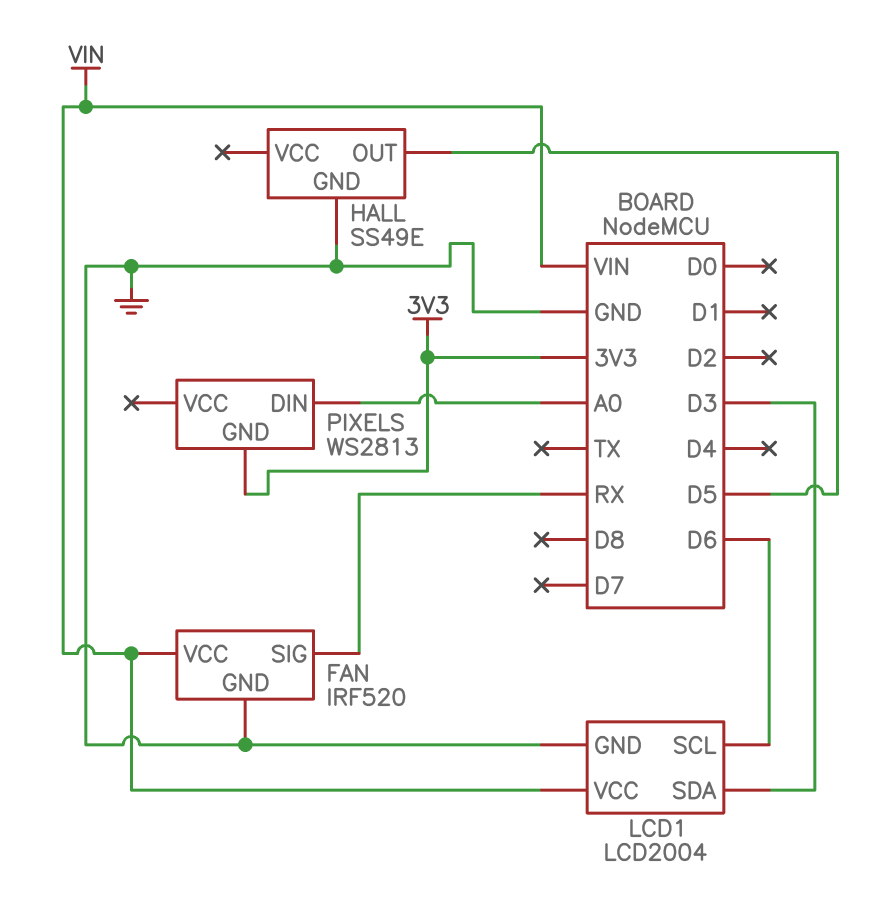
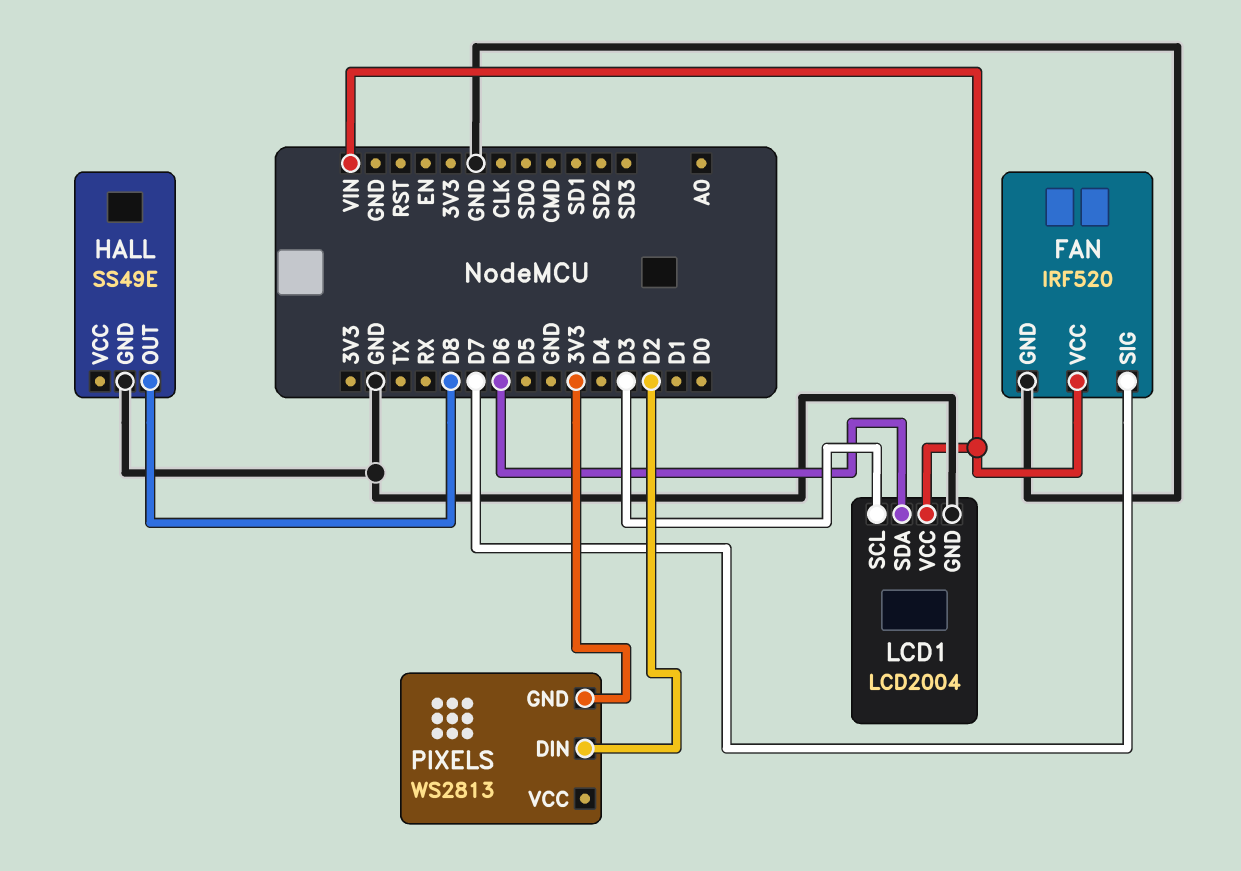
FAN pin SIG: RX -> D7
HALL pin OUT: D5 -> D8
LCD1 pin SCL: D6 -> D3
LCD1 pin SDA: D3 -> D6
PIXELS pin DIN: A0 -> D2

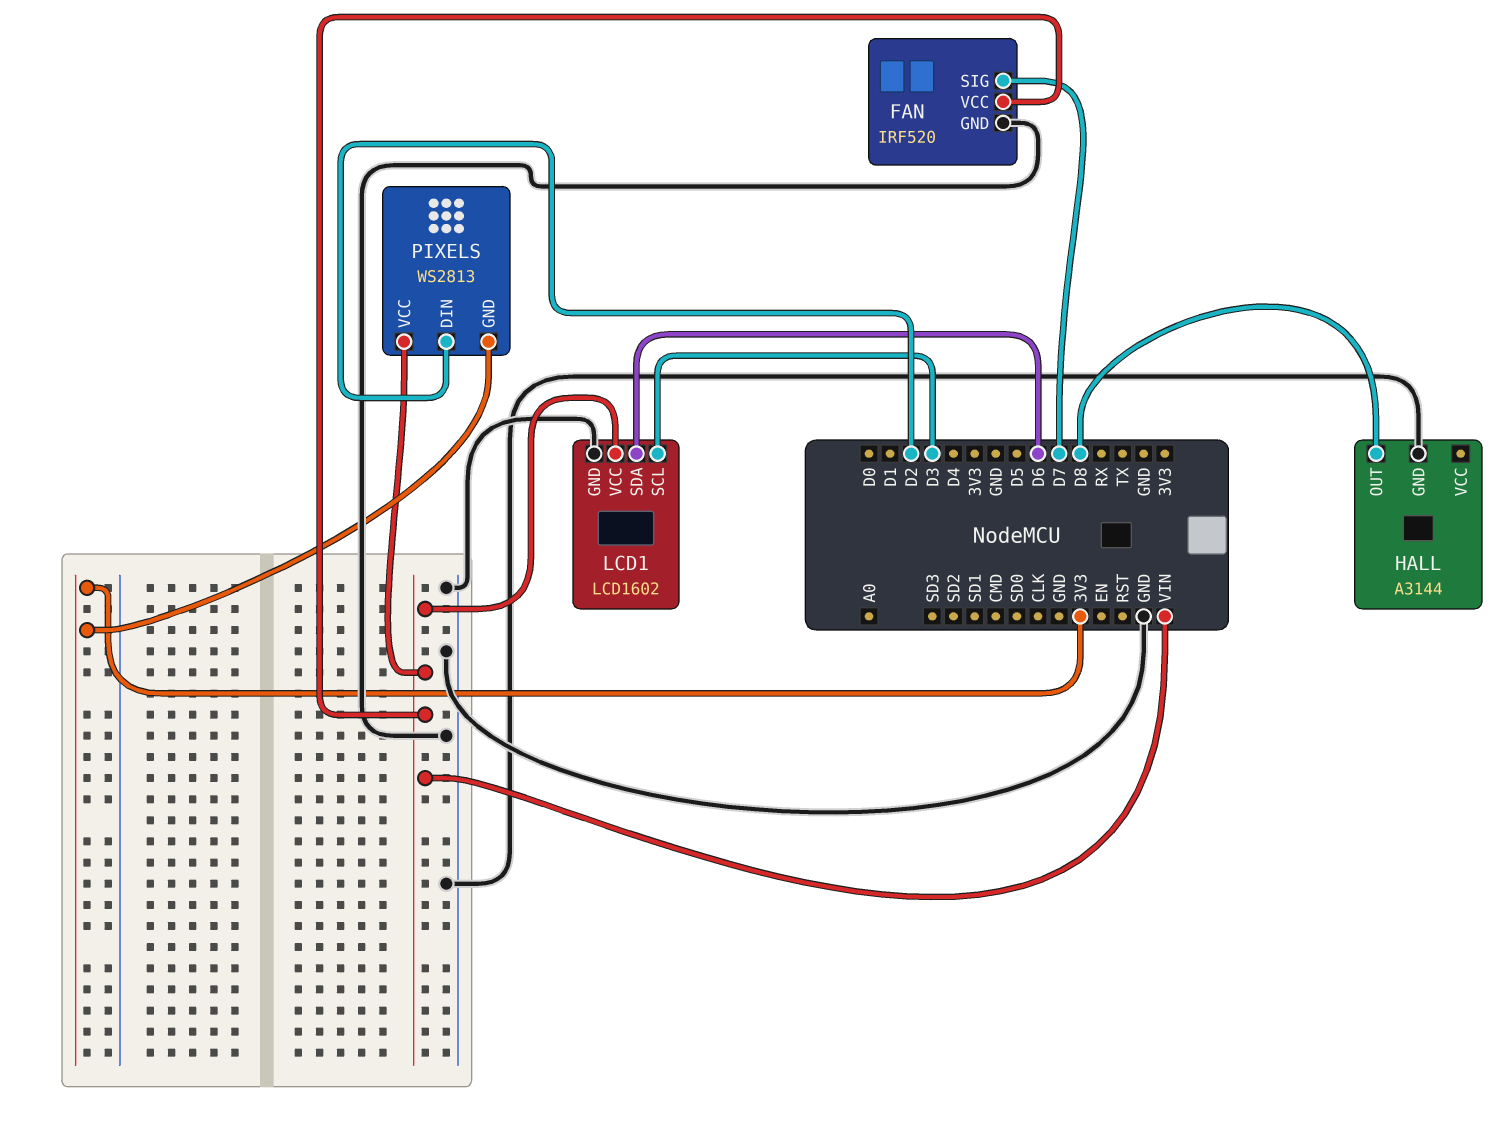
HALL: SS49E -> A3144
LCD1: LCD2004 -> LCD1602
PIXELS pin VCC: none -> VIN

